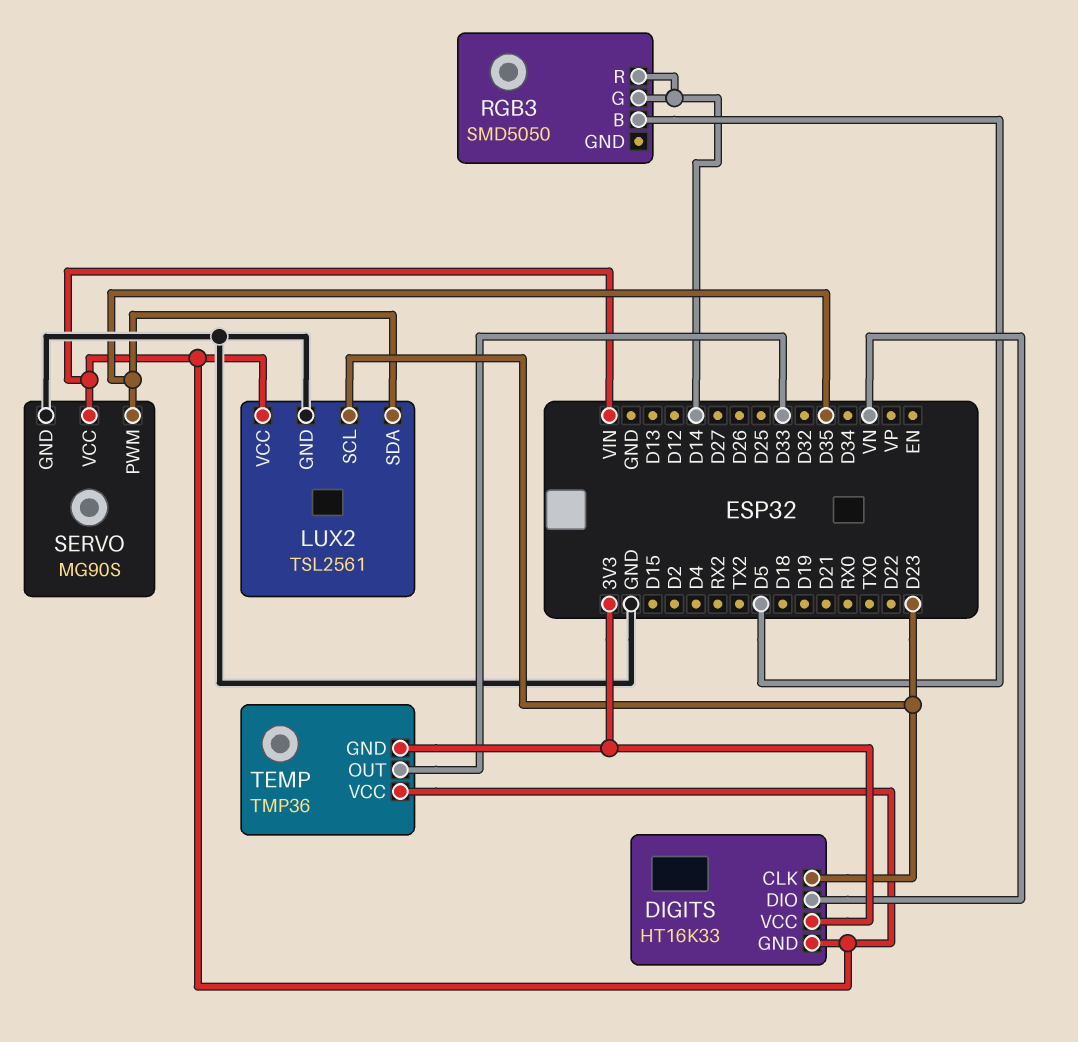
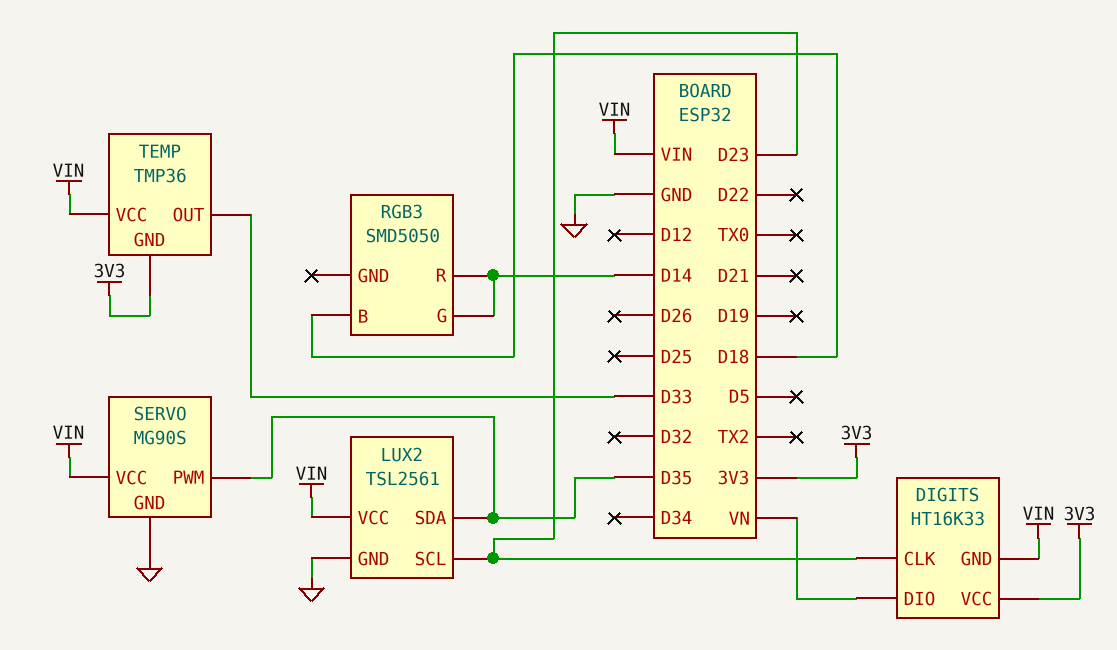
RGB3 pin B: D5 -> D18

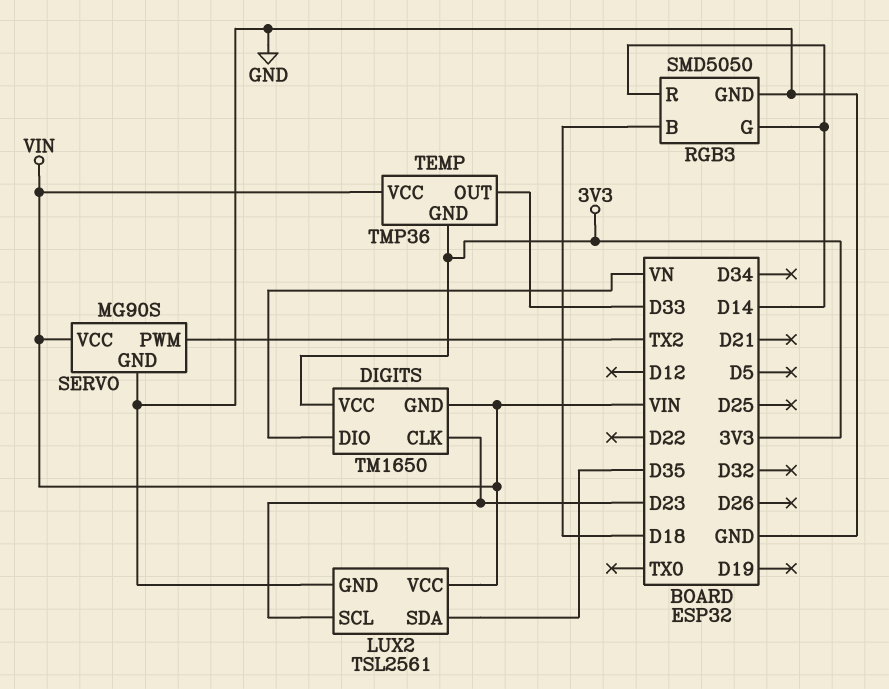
DIGITS: HT16K33 -> TM1650
RGB3 pin GND: none -> GND
SERVO pin PWM: D35 -> TX2

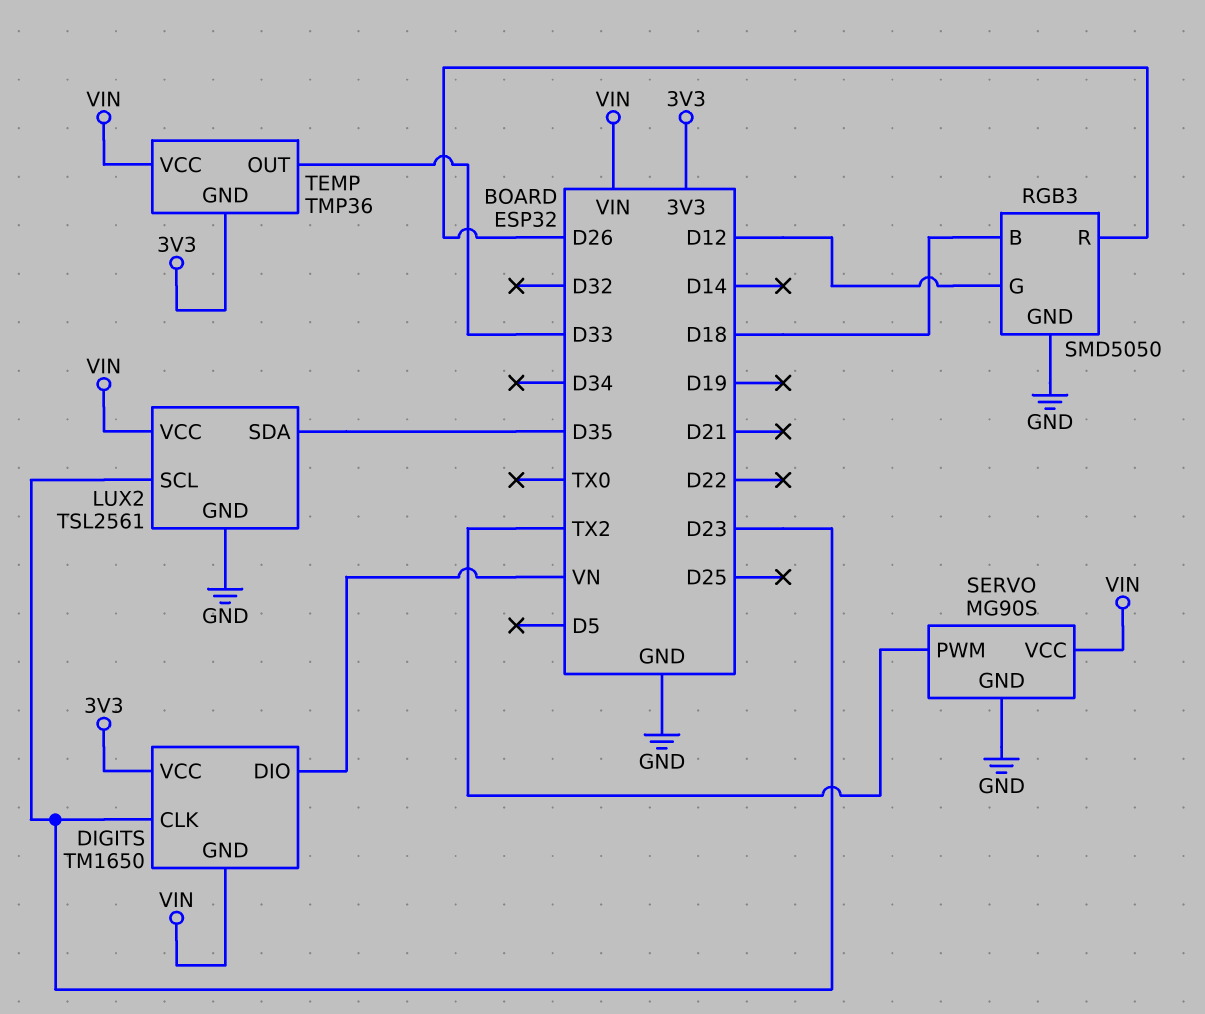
RGB3 pin G: D14 -> D12
RGB3 pin R: D14 -> D26

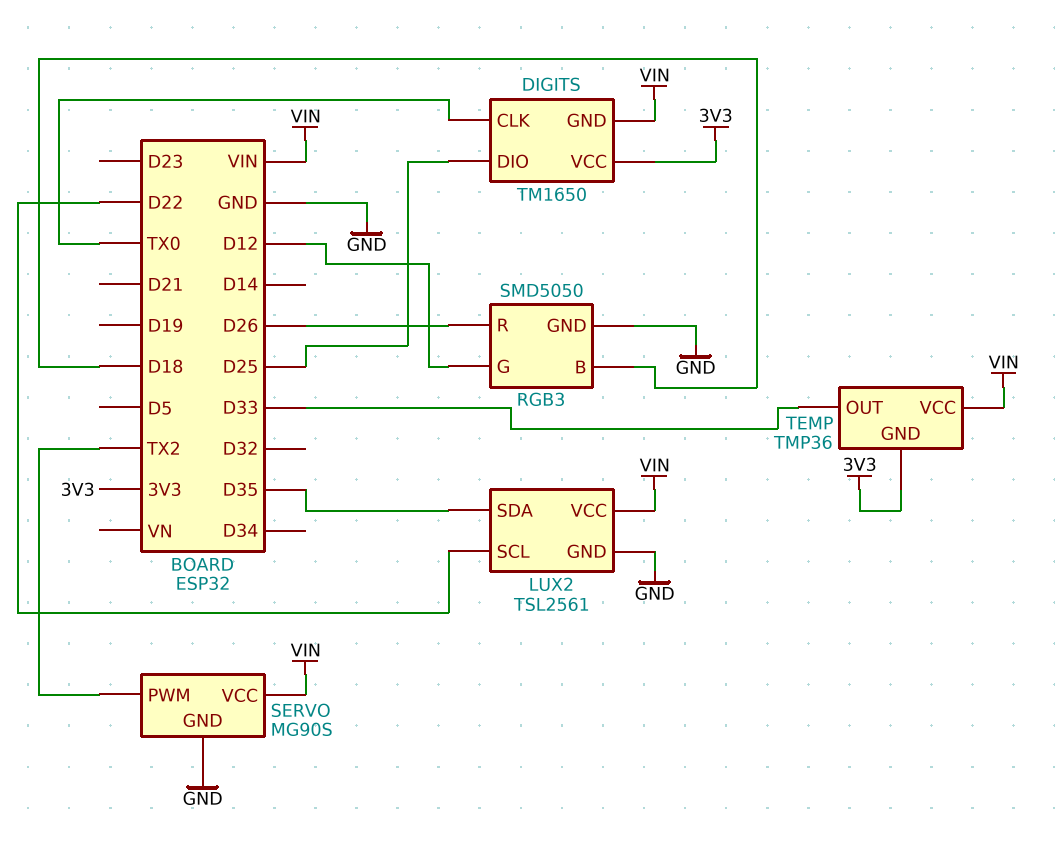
DIGITS pin CLK: D23 -> TX0
DIGITS pin DIO: VN -> D25
LUX2 pin SCL: D23 -> D22

